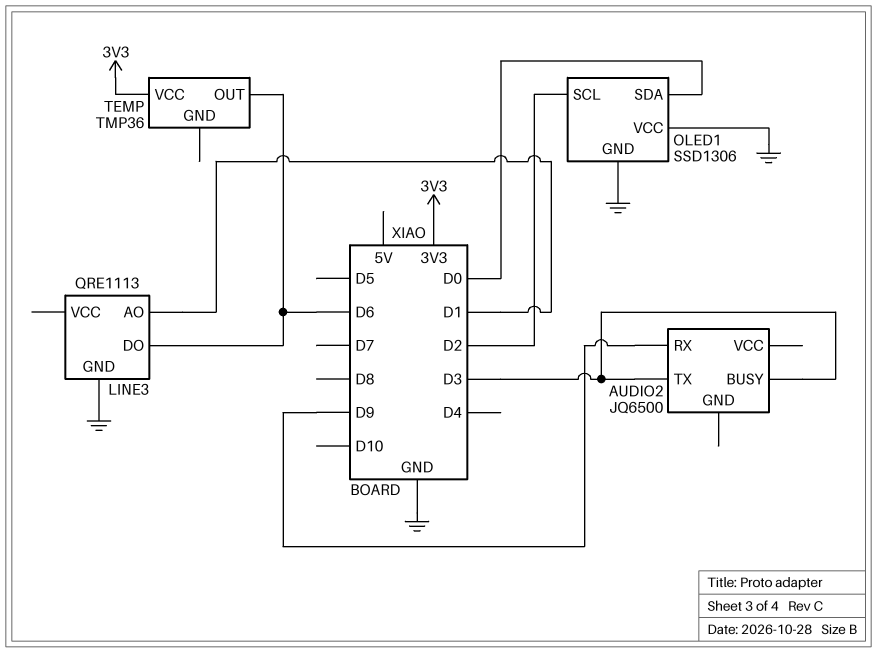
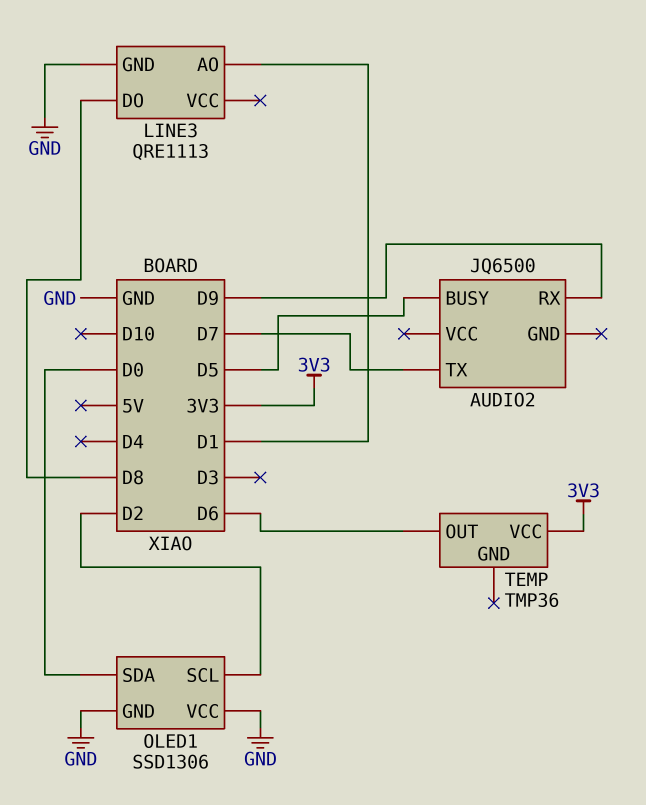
AUDIO2 pin BUSY: D3 -> D5
AUDIO2 pin TX: D3 -> D7
LINE3 pin DO: D6 -> D8

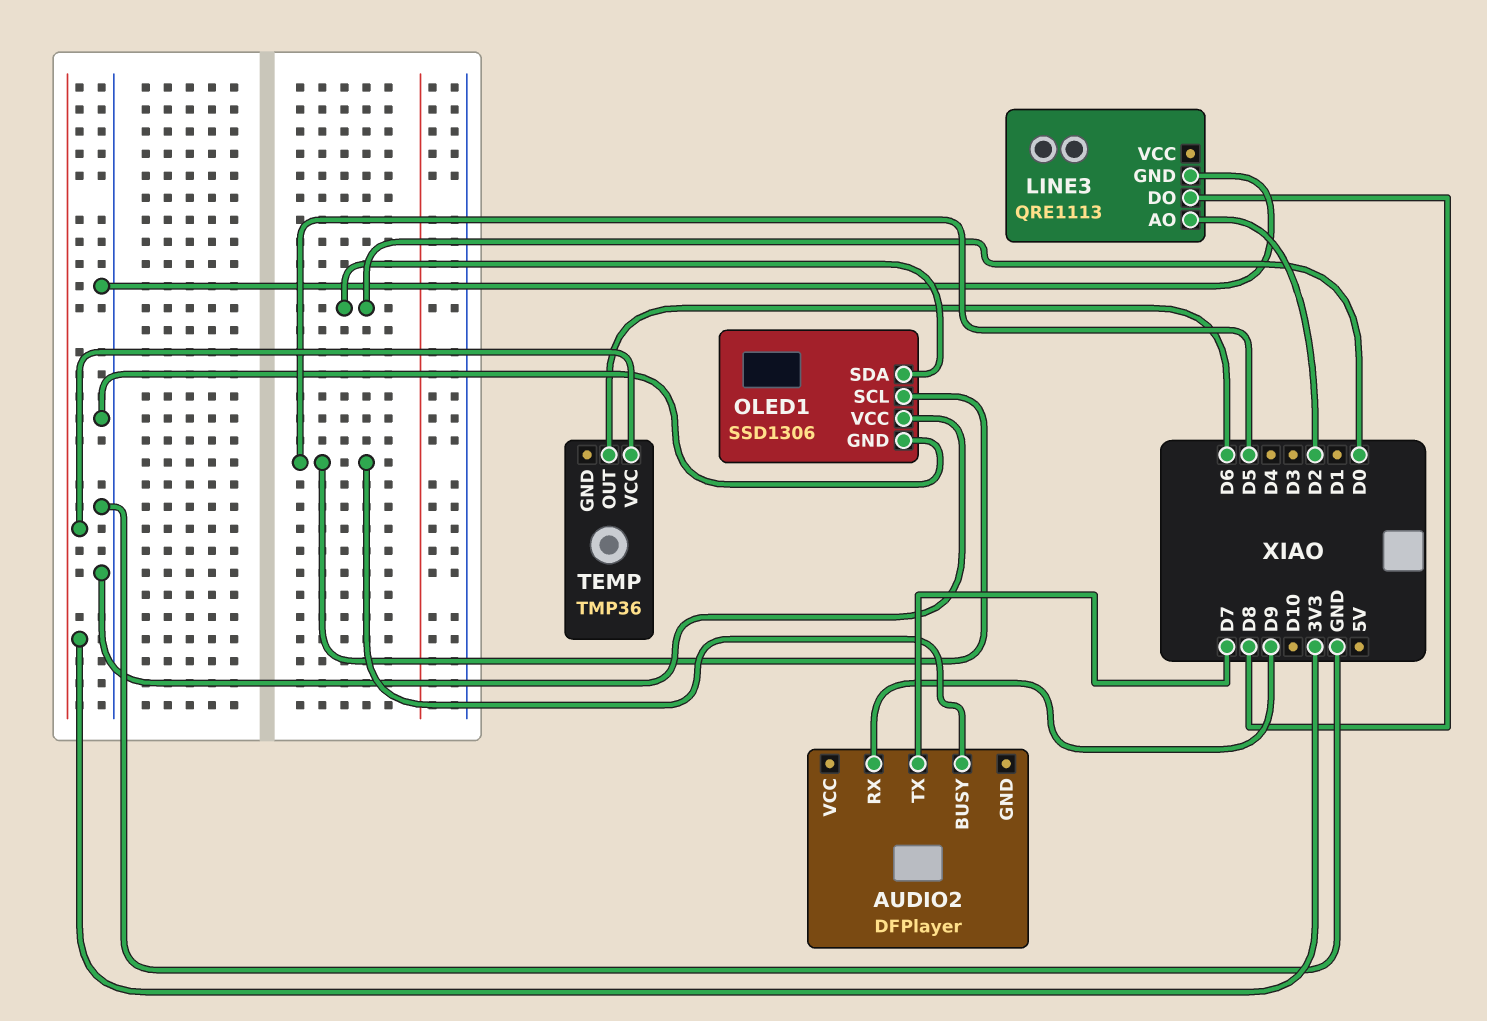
AUDIO2: JQ6500 -> DFPlayer
LINE3 pin AO: D1 -> D2
OLED1 pin SCL: D2 -> D5

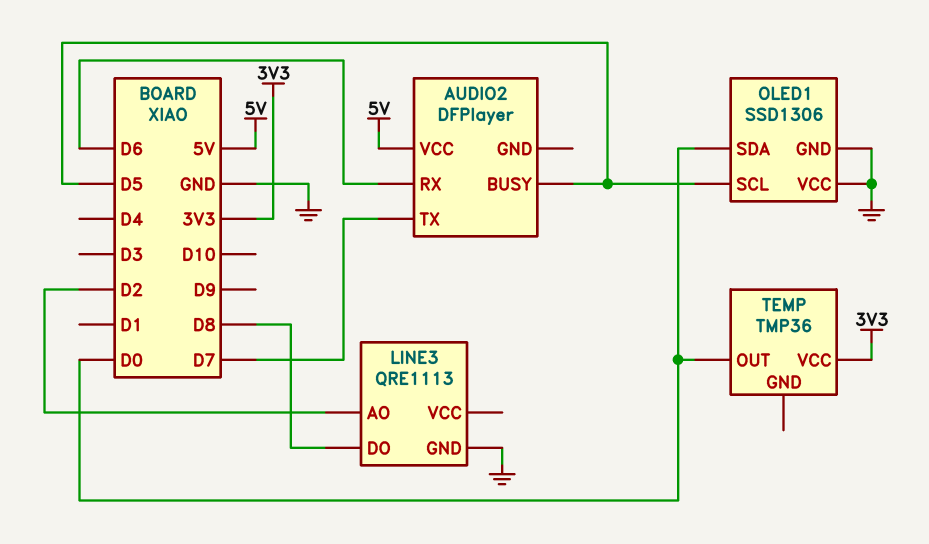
AUDIO2 pin RX: D9 -> D6
AUDIO2 pin VCC: none -> 5V
TEMP pin OUT: D6 -> D0

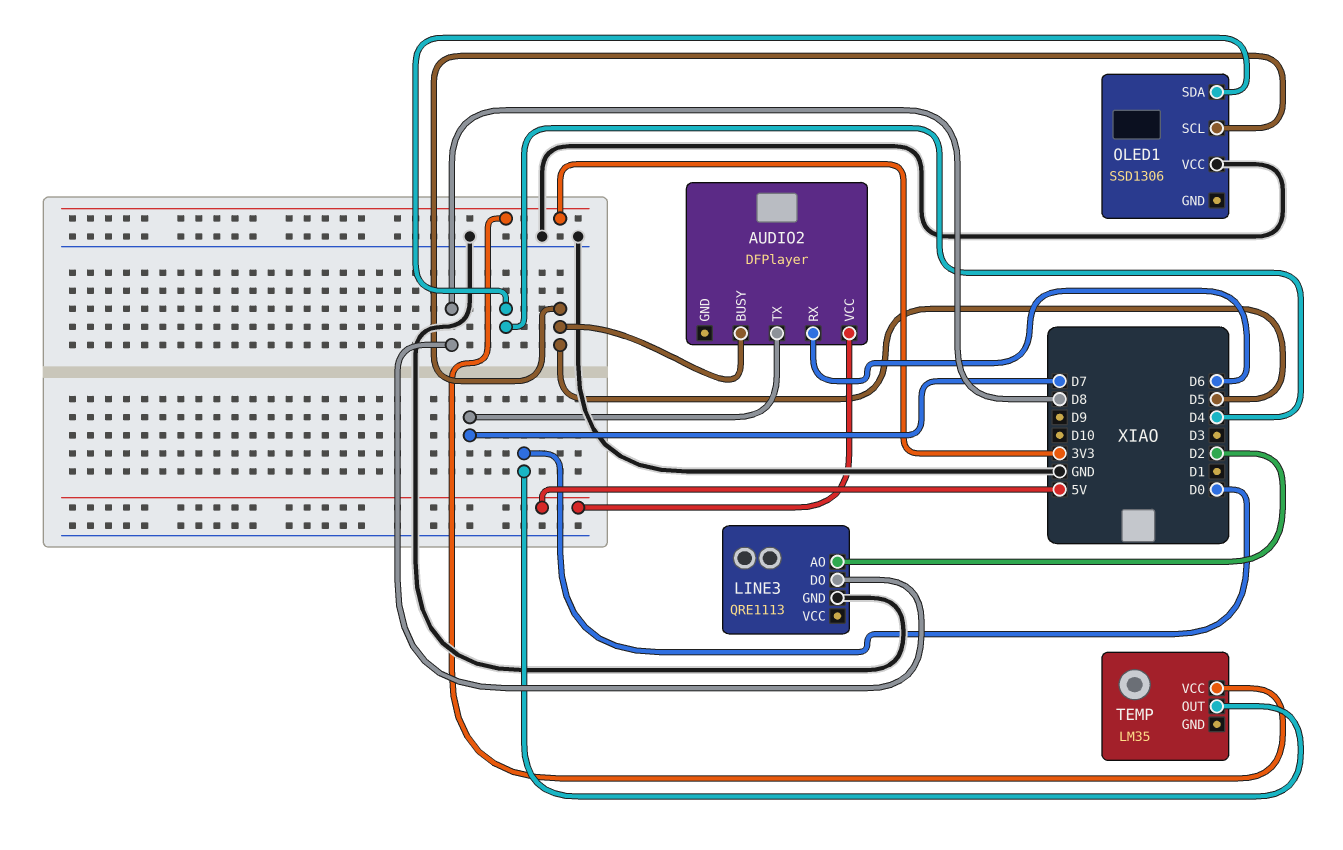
OLED1 pin GND: GND -> none
OLED1 pin SDA: D0 -> D4
TEMP: TMP36 -> LM35

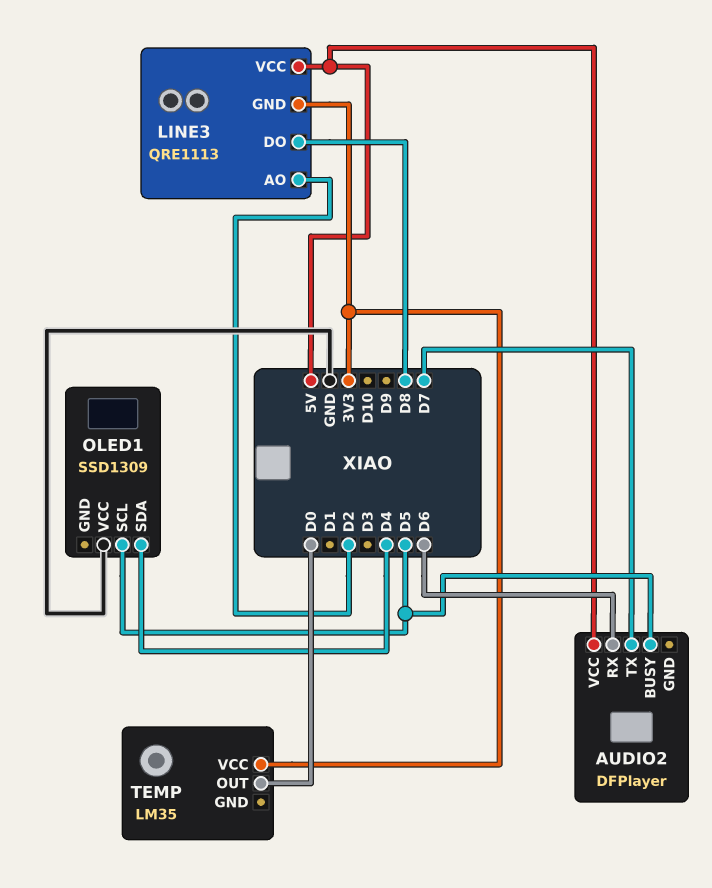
LINE3 pin GND: GND -> 3V3
LINE3 pin VCC: none -> 5V
OLED1: SSD1306 -> SSD1309

